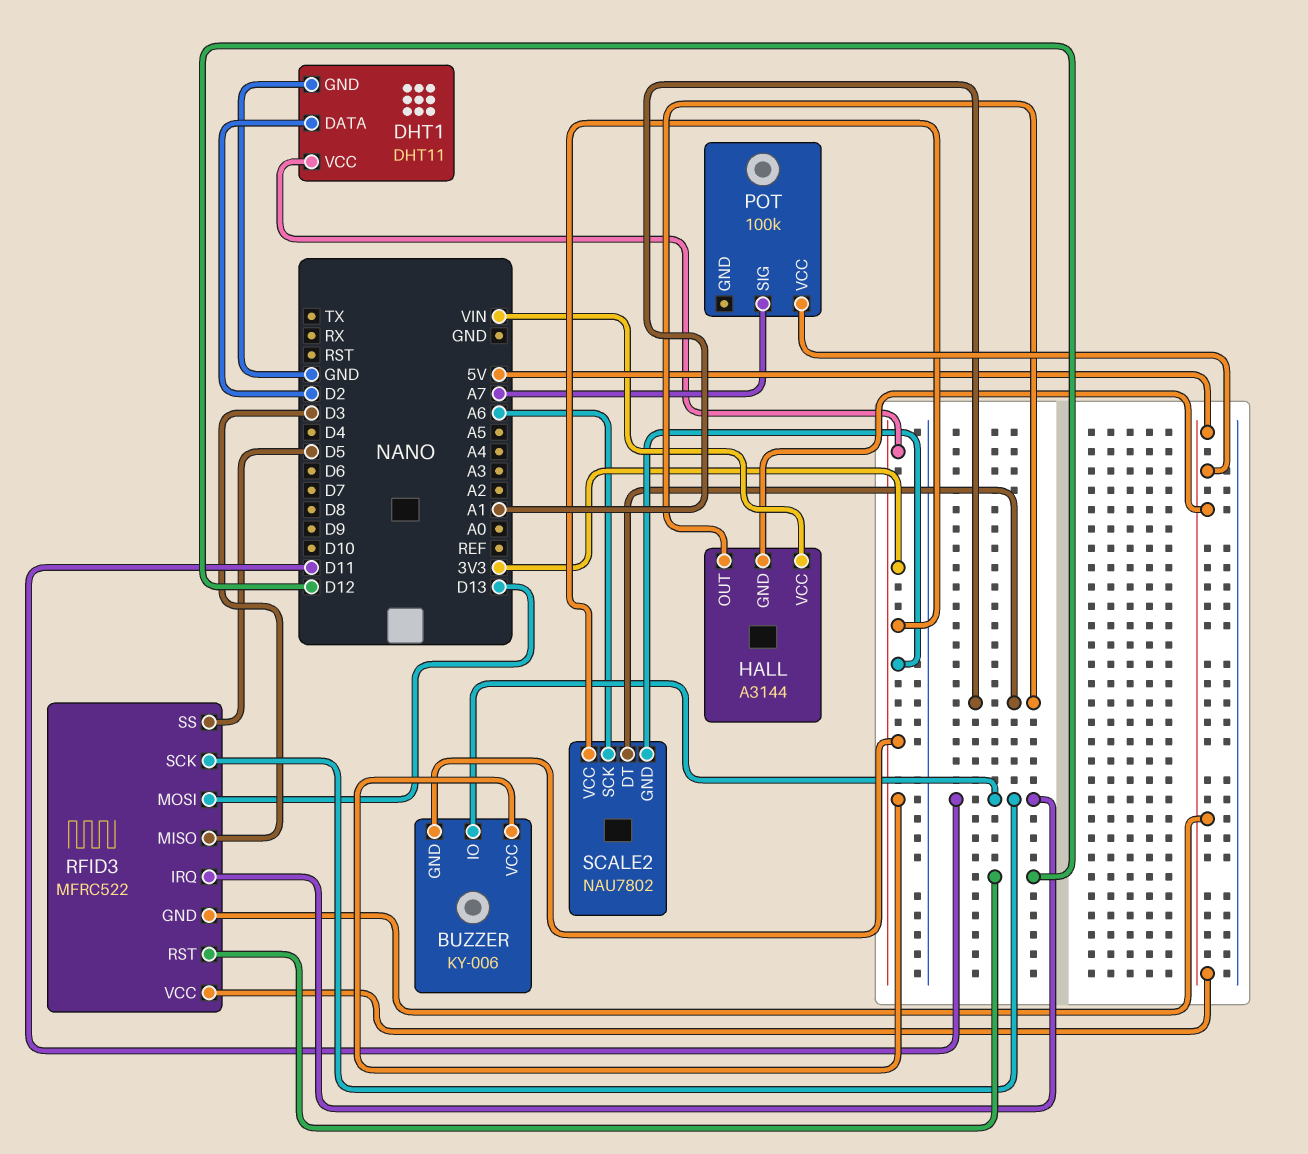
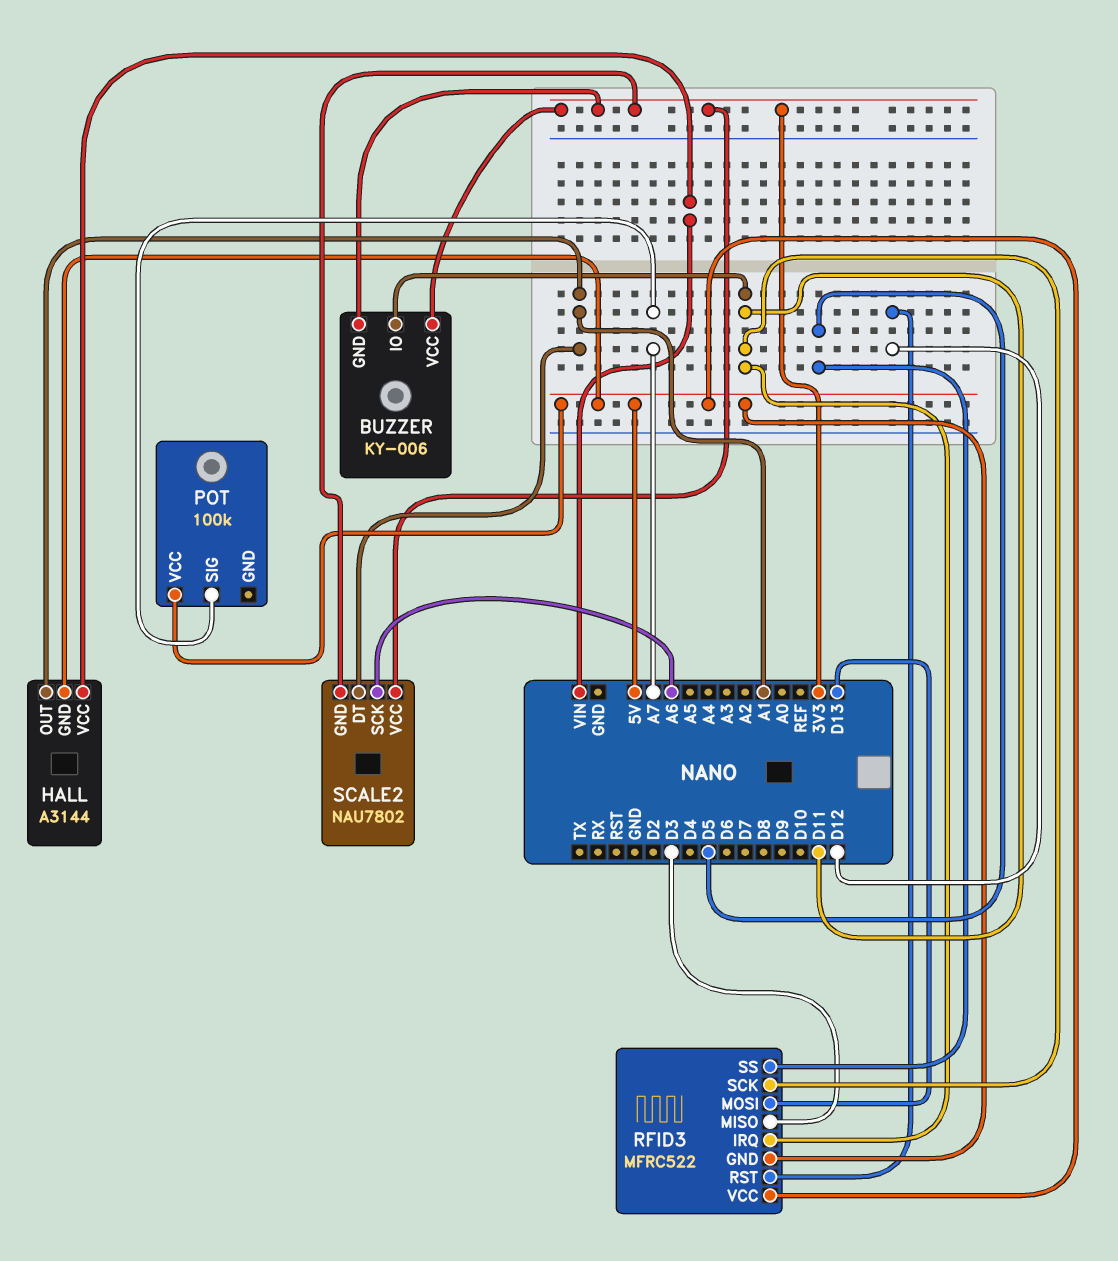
DHT1: DHT11 -> none
DHT1 pin DATA: D2 -> none
DHT1 pin GND: GND -> none
DHT1 pin VCC: 3V3 -> none

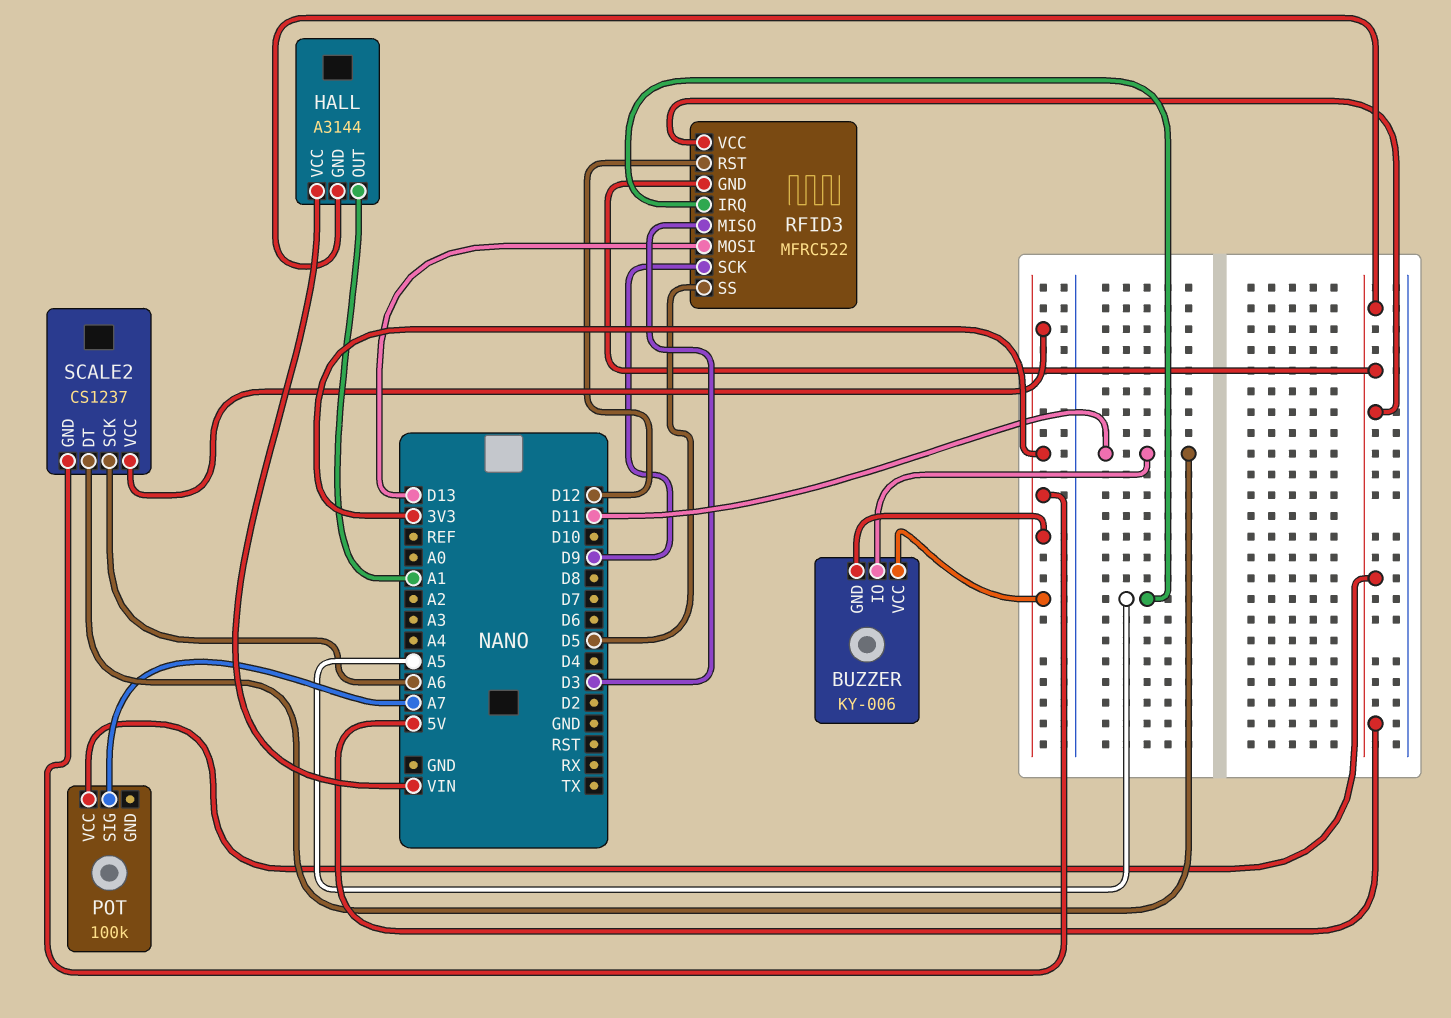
RFID3 pin IRQ: D11 -> A5
RFID3 pin SCK: D11 -> D9
SCALE2: NAU7802 -> CS1237
SCALE2 pin DT: A1 -> D11

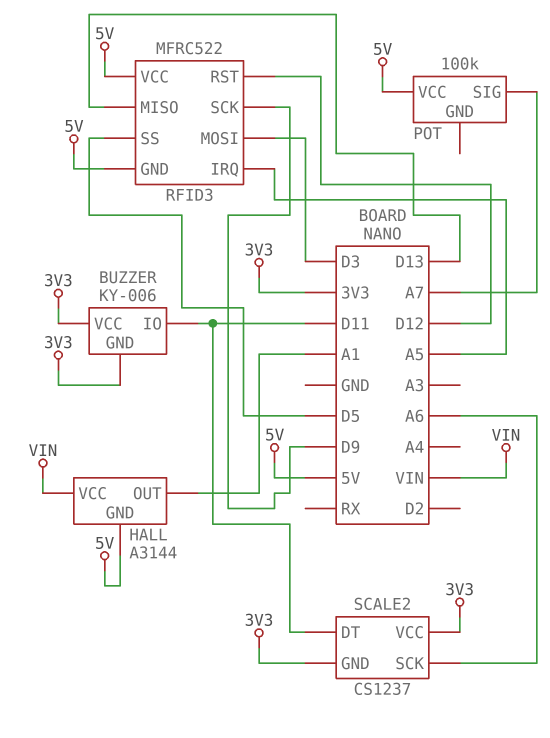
RFID3 pin MISO: D3 -> D13
RFID3 pin MOSI: D13 -> D3

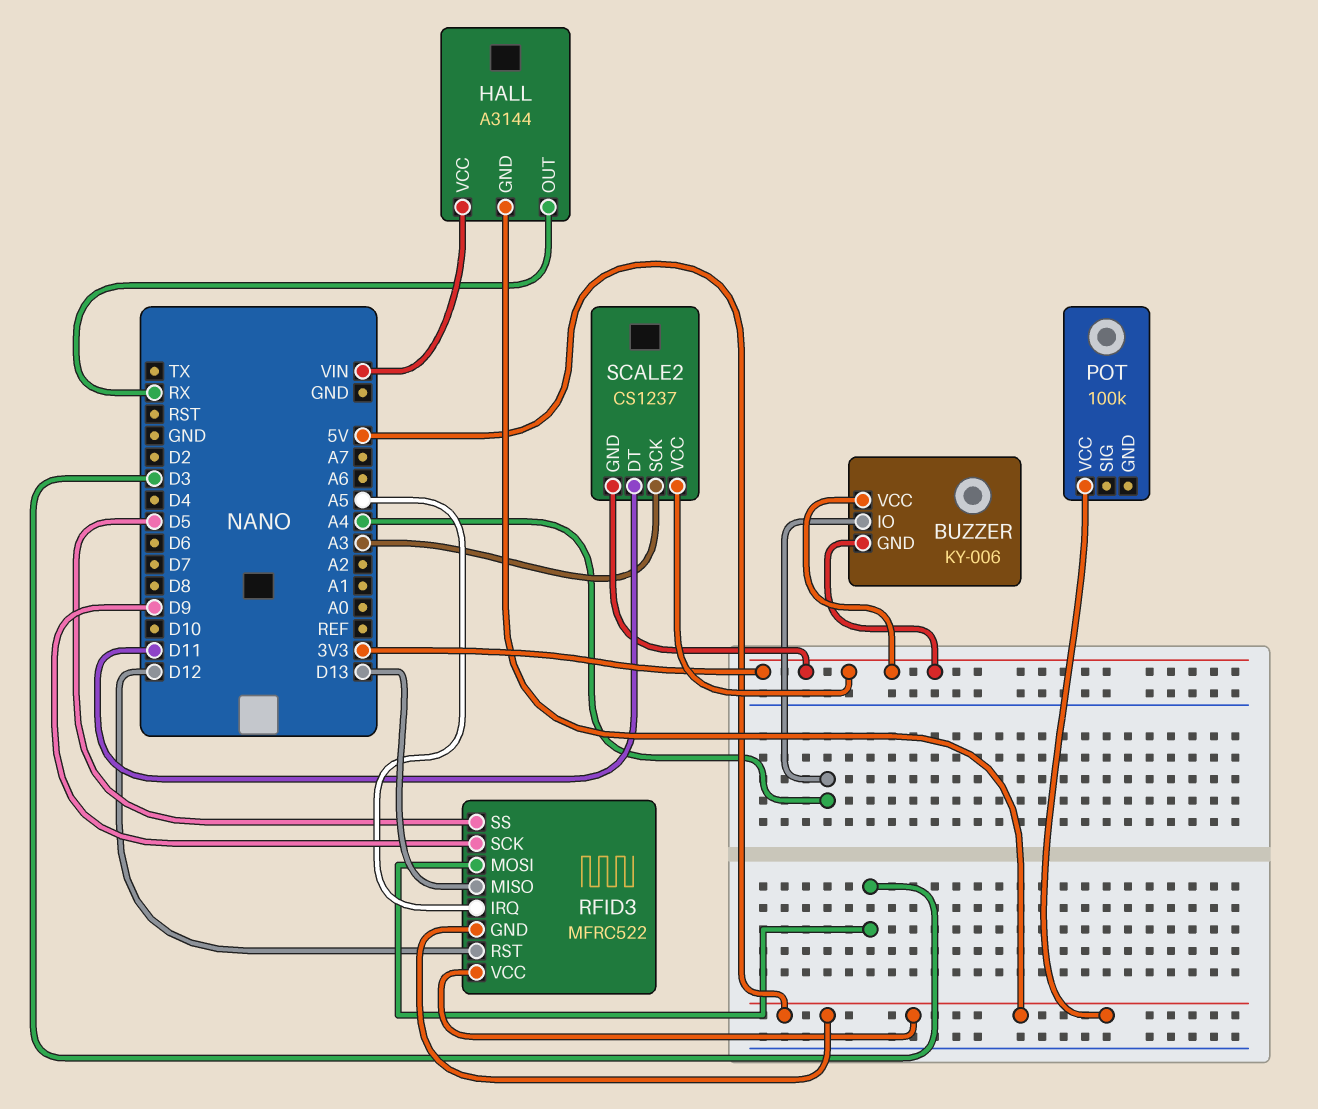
BUZZER pin IO: D11 -> A4
HALL pin OUT: A1 -> RX
POT pin SIG: A7 -> none
SCALE2 pin SCK: A6 -> A3

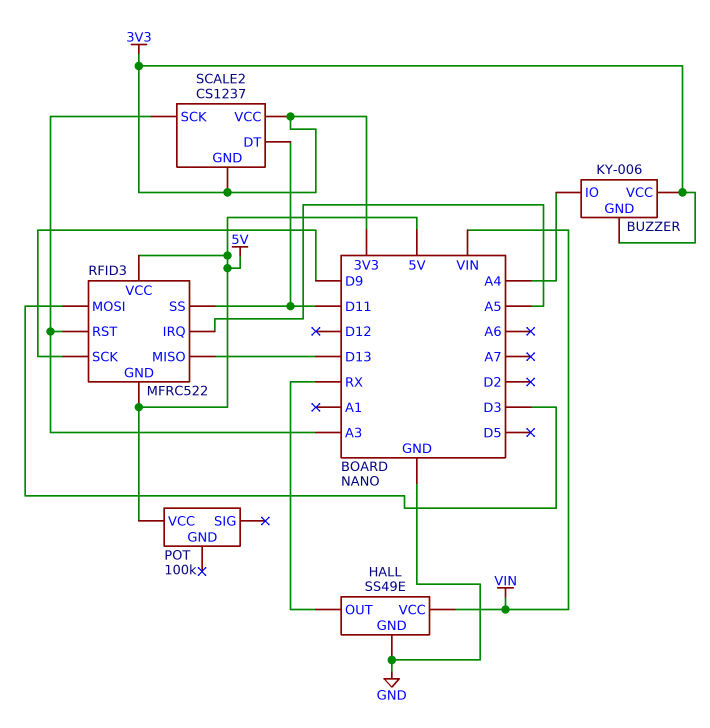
HALL: A3144 -> SS49E
HALL pin GND: 5V -> GND
RFID3 pin RST: D12 -> A3
RFID3 pin SS: D5 -> D11

